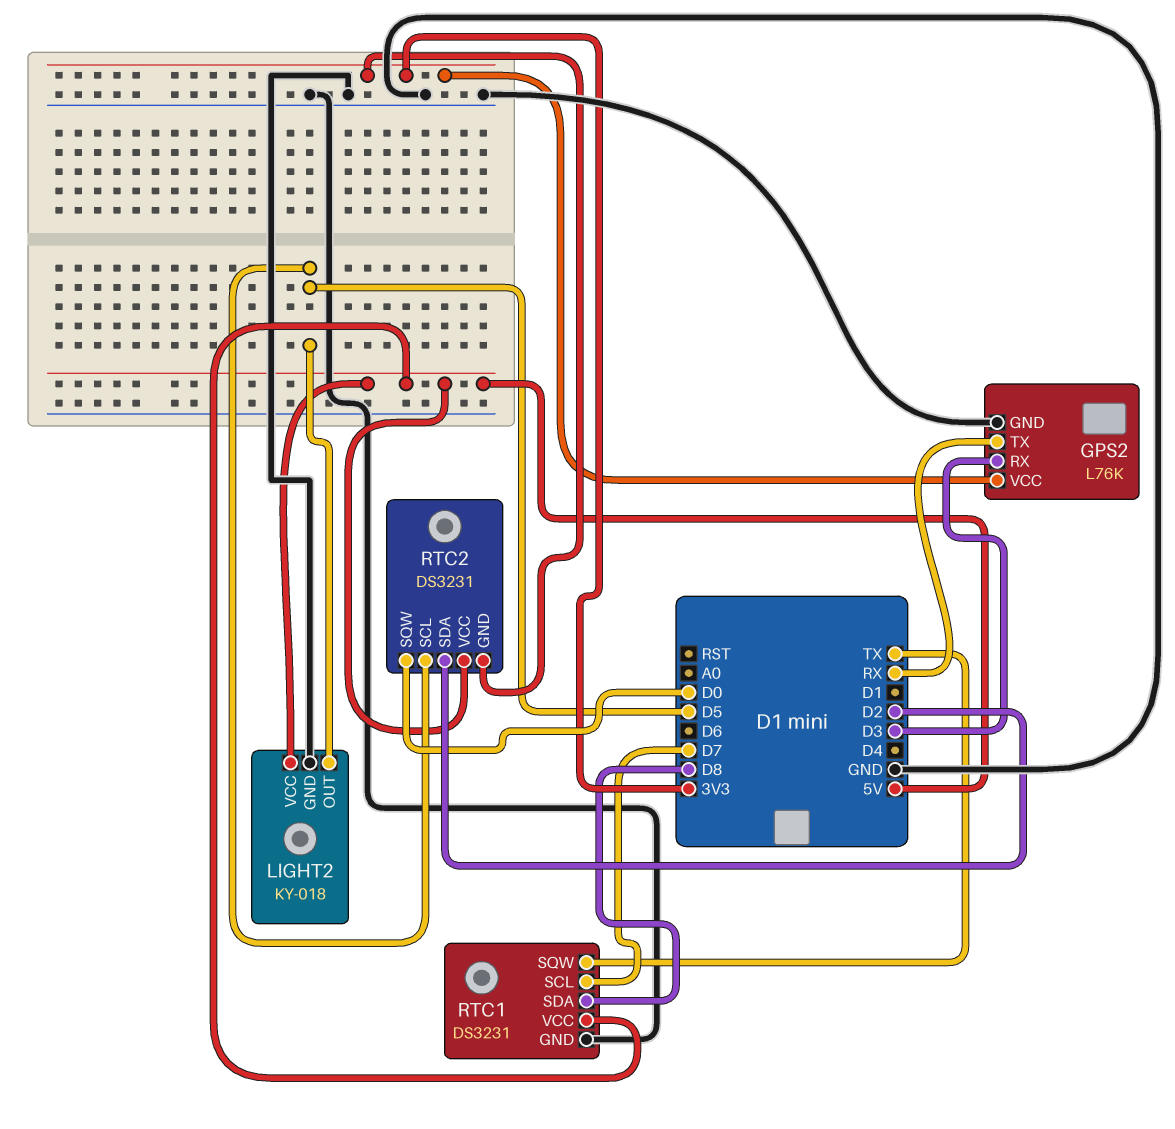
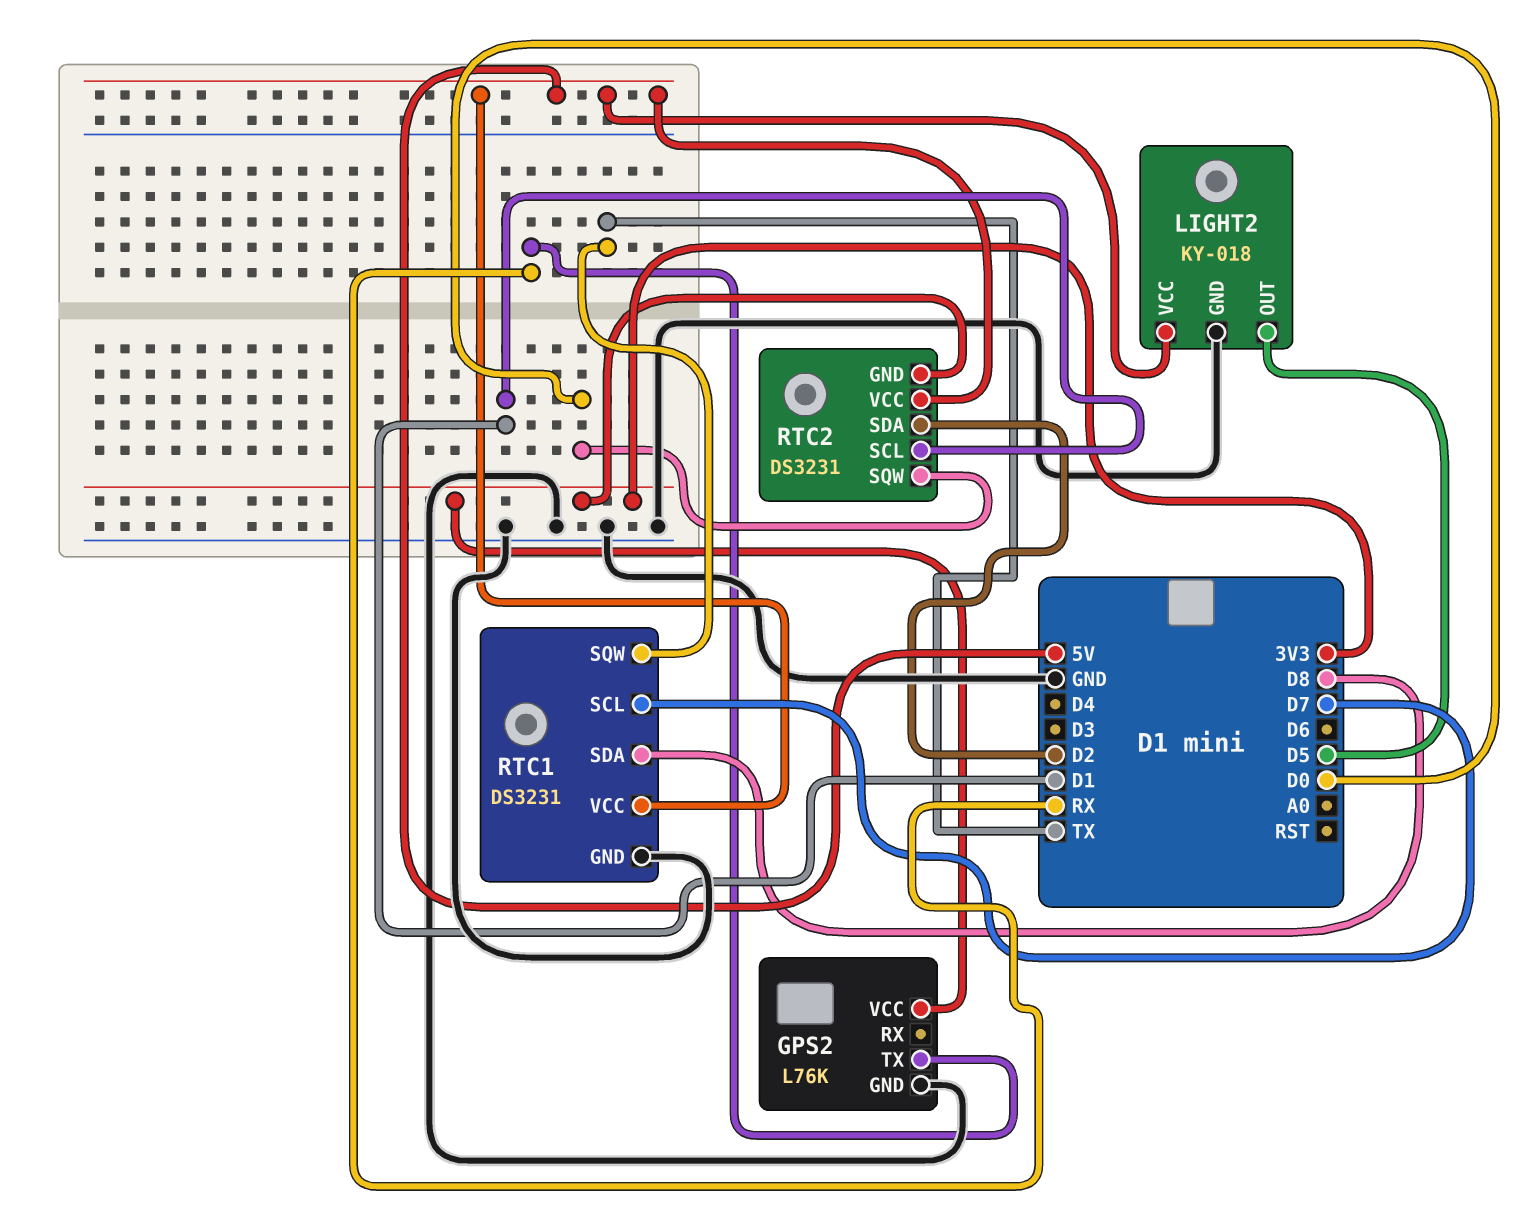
GPS2 pin RX: D3 -> none
RTC2 pin SCL: D5 -> D1

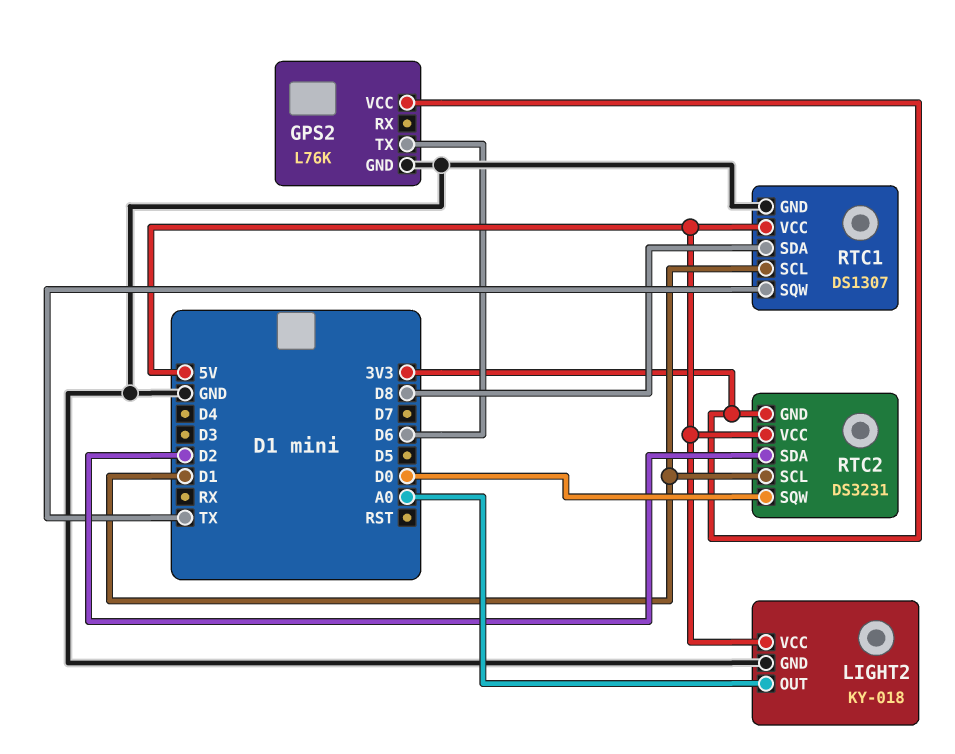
GPS2 pin TX: RX -> D6
LIGHT2 pin OUT: D5 -> A0
RTC1: DS3231 -> DS1307
RTC1 pin SCL: D7 -> D1

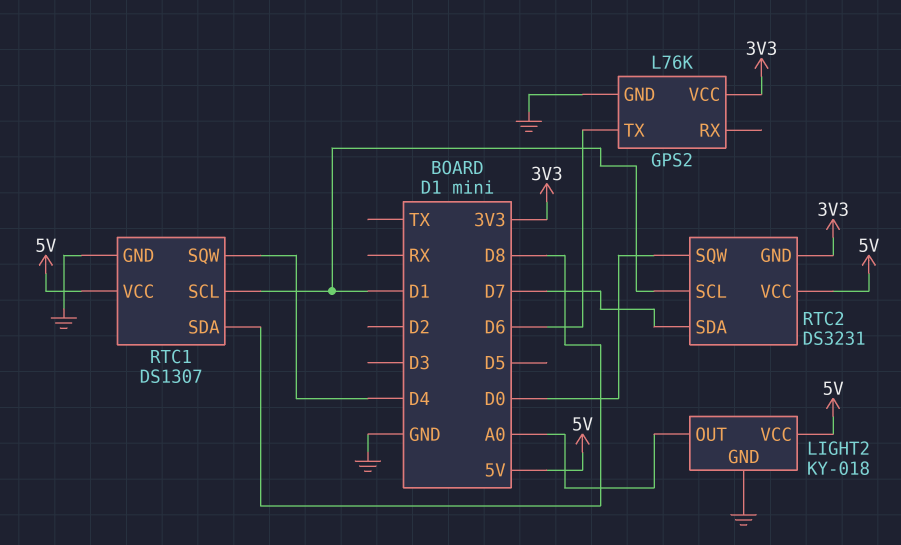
RTC1 pin SQW: TX -> D4
RTC2 pin SDA: D2 -> D7

